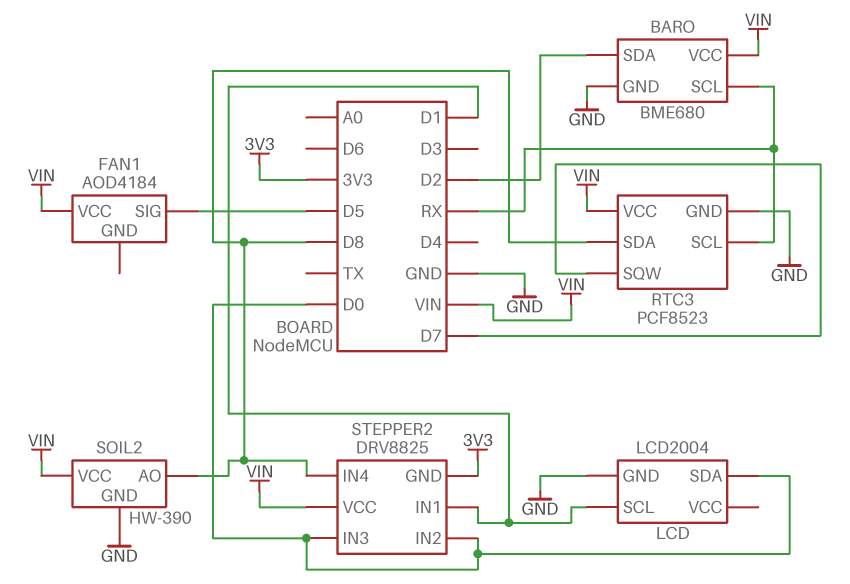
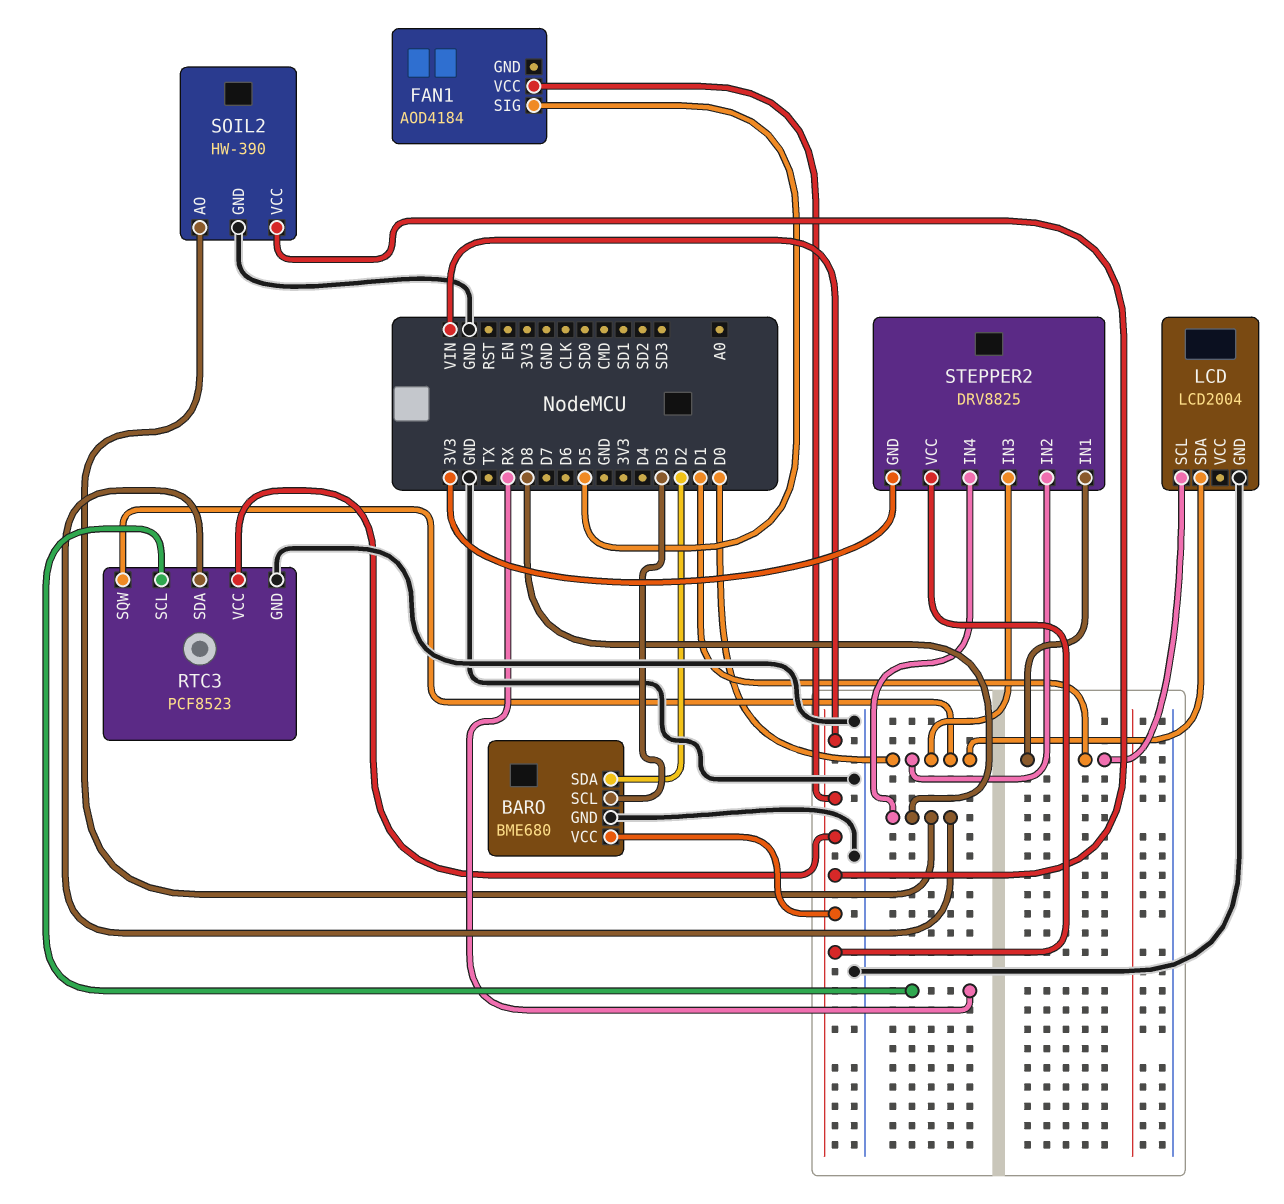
BARO pin SCL: RX -> D3
RTC3 pin SQW: D7 -> D0

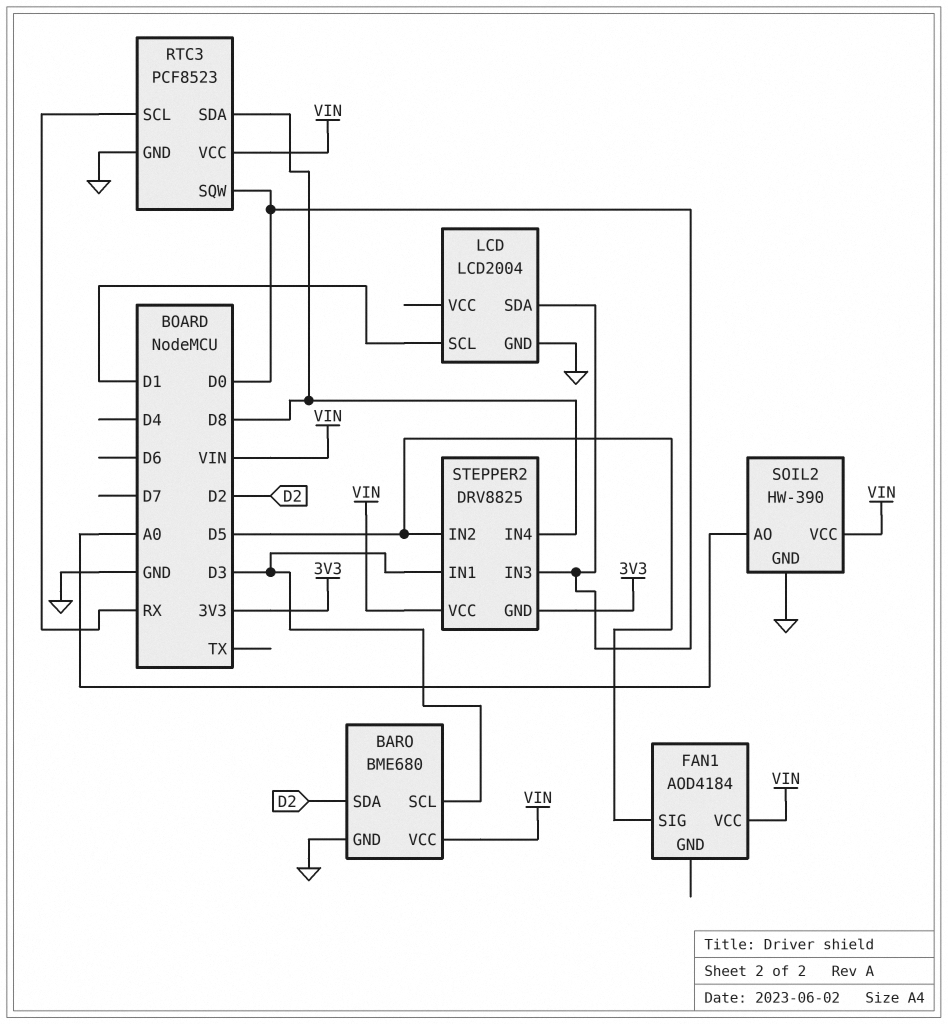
SOIL2 pin AO: D8 -> A0
STEPPER2 pin IN1: D1 -> D3
STEPPER2 pin IN2: D0 -> D5

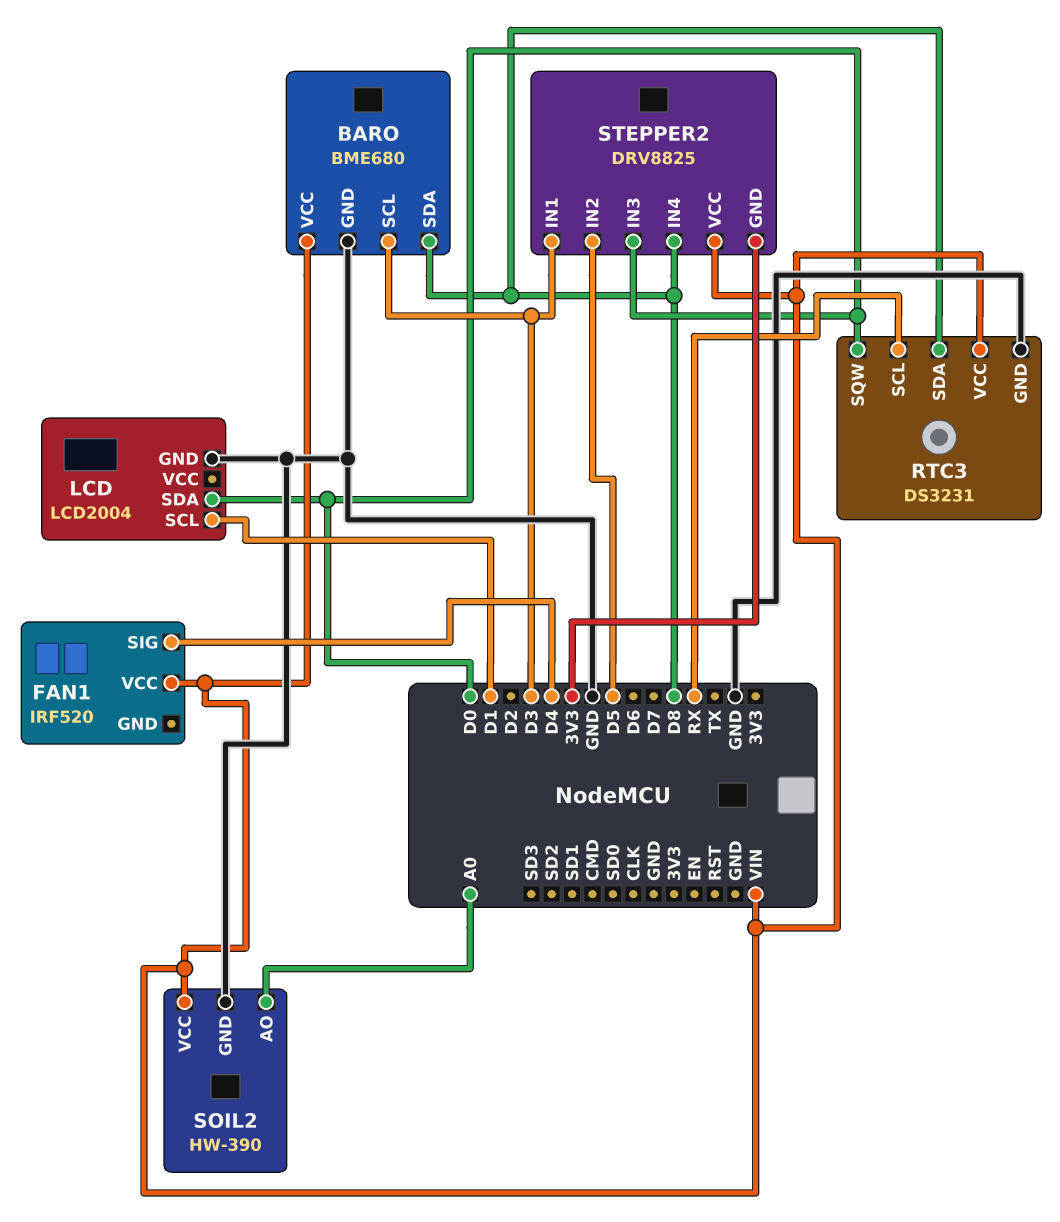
BARO pin SDA: D2 -> D8
FAN1: AOD4184 -> IRF520
FAN1 pin SIG: D5 -> D4
RTC3: PCF8523 -> DS3231

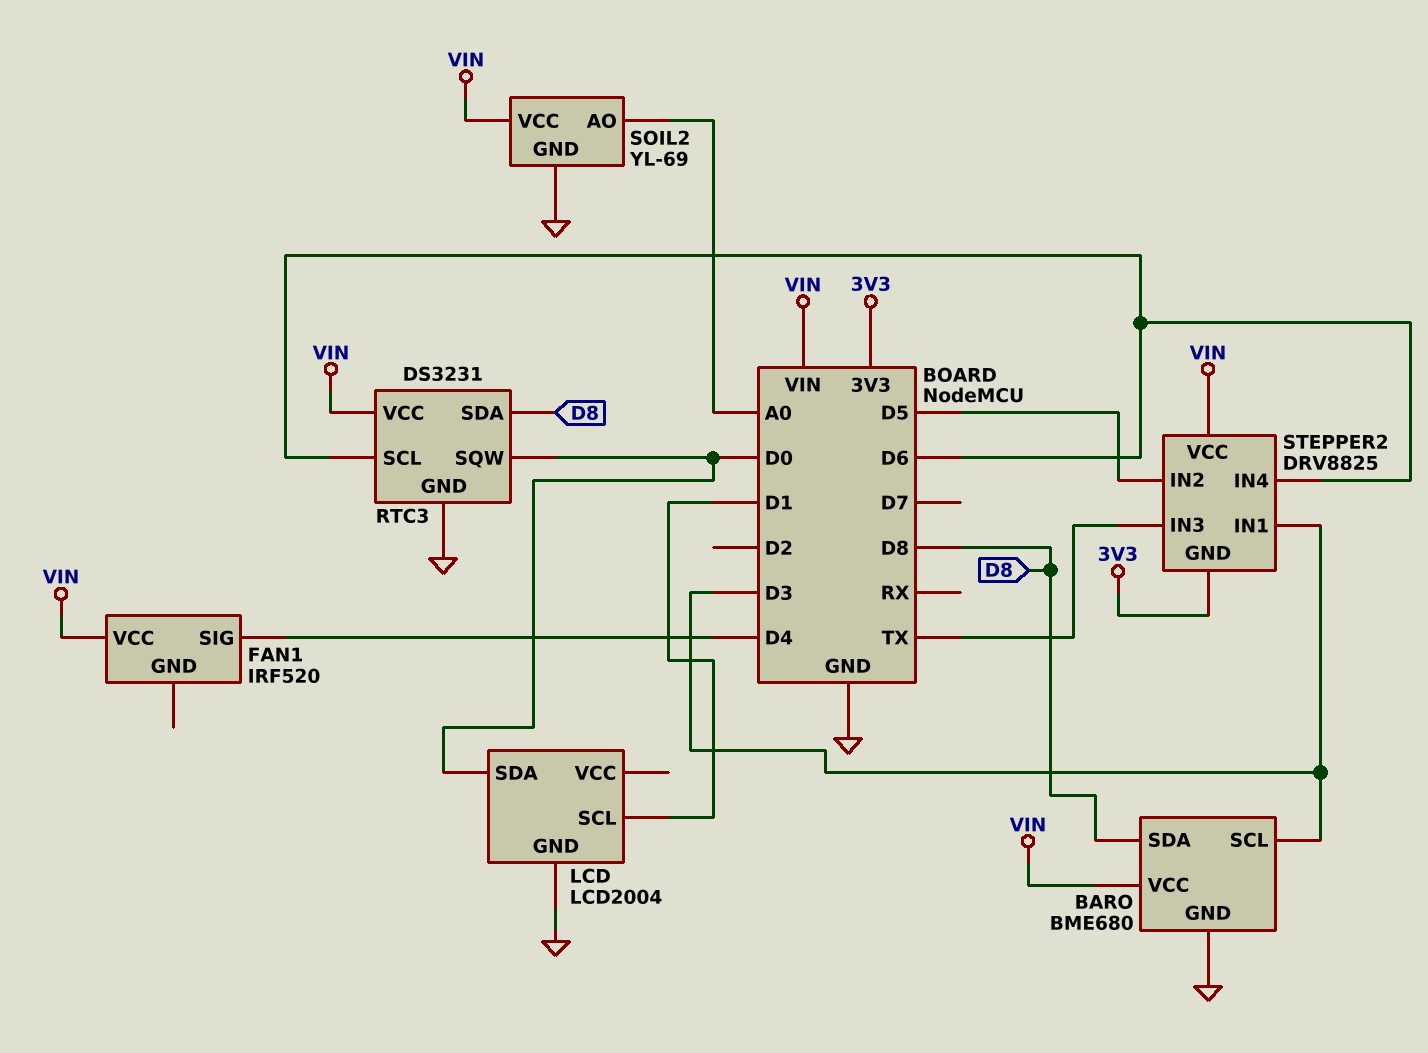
RTC3 pin SCL: RX -> D6
SOIL2: HW-390 -> YL-69
STEPPER2 pin IN3: D0 -> TX
STEPPER2 pin IN4: D8 -> D6

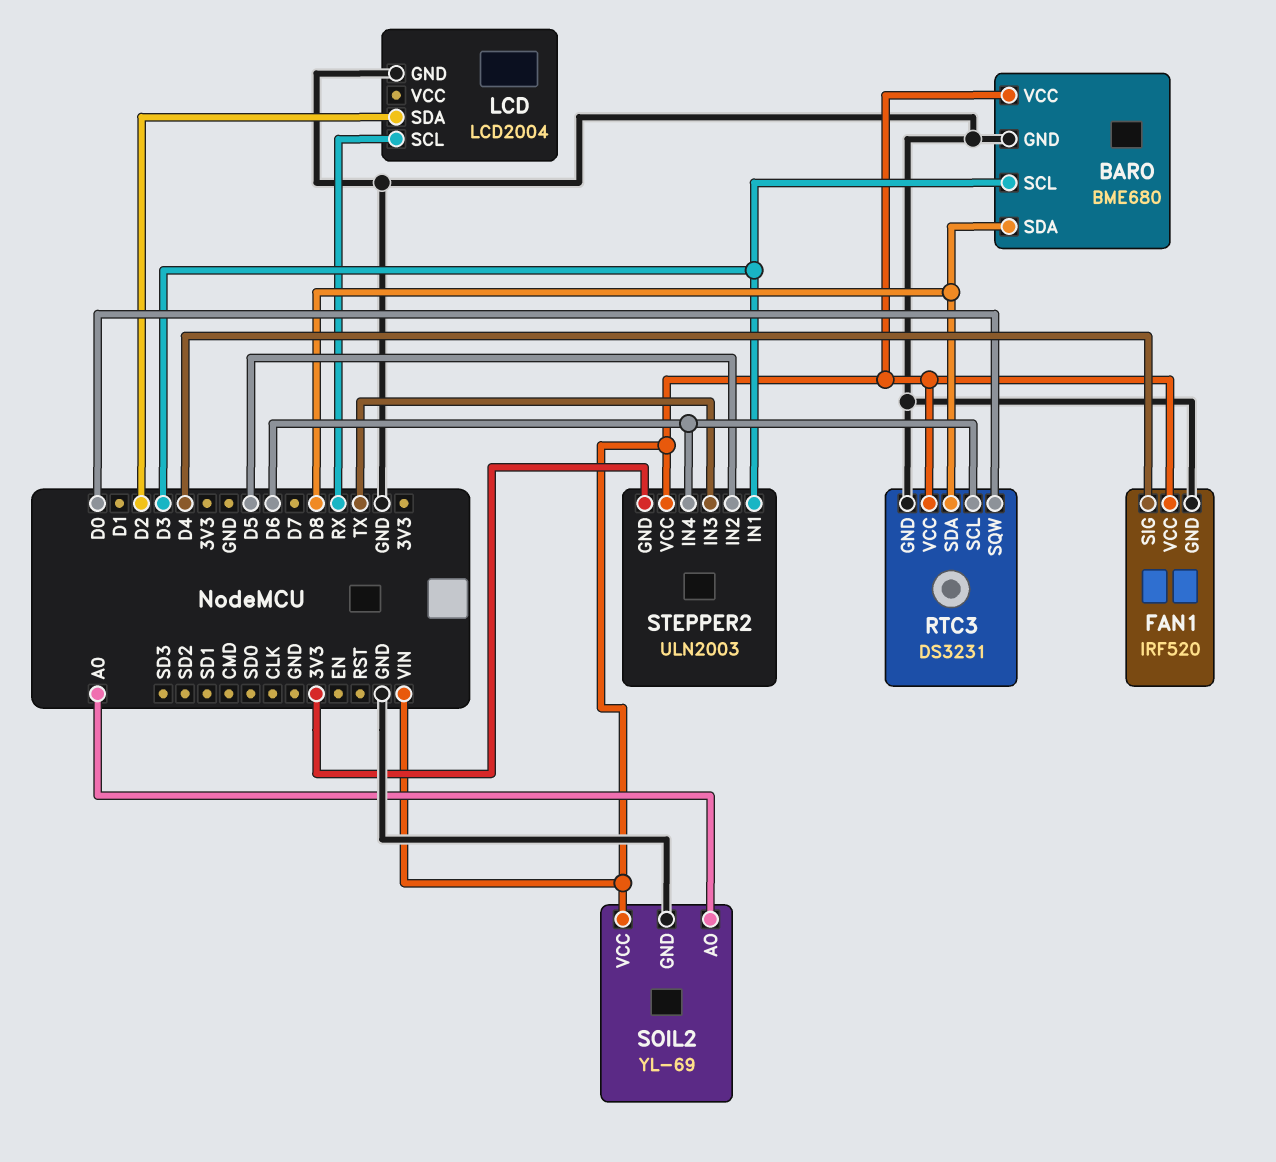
FAN1 pin GND: none -> GND
LCD pin SCL: D1 -> RX
LCD pin SDA: D0 -> D2
STEPPER2: DRV8825 -> ULN2003

